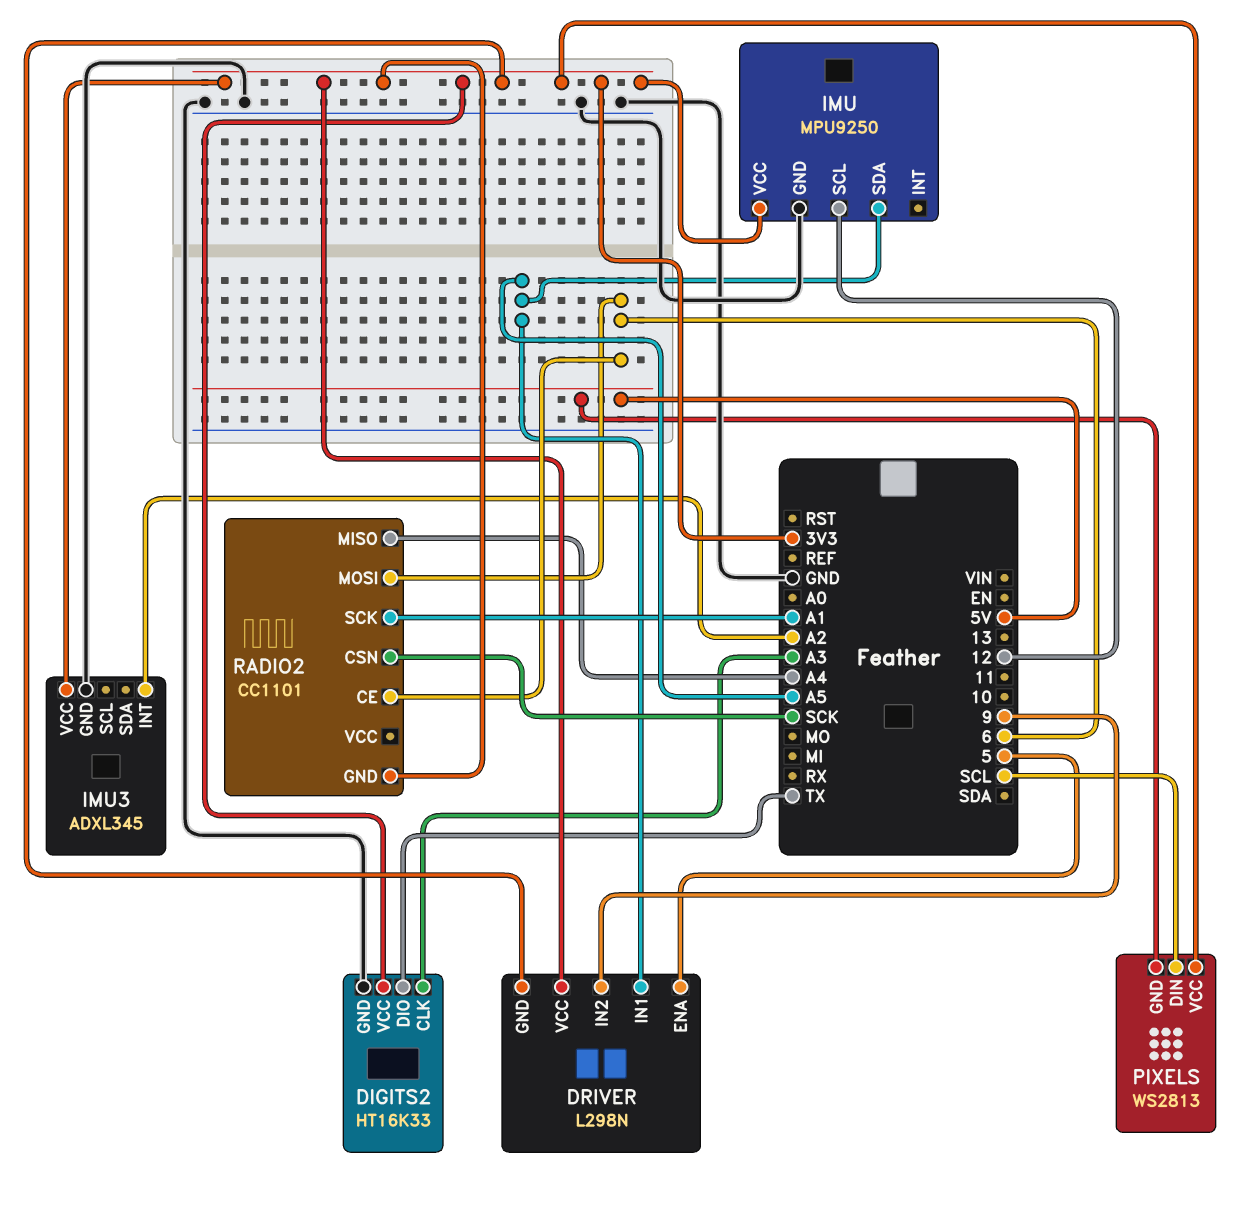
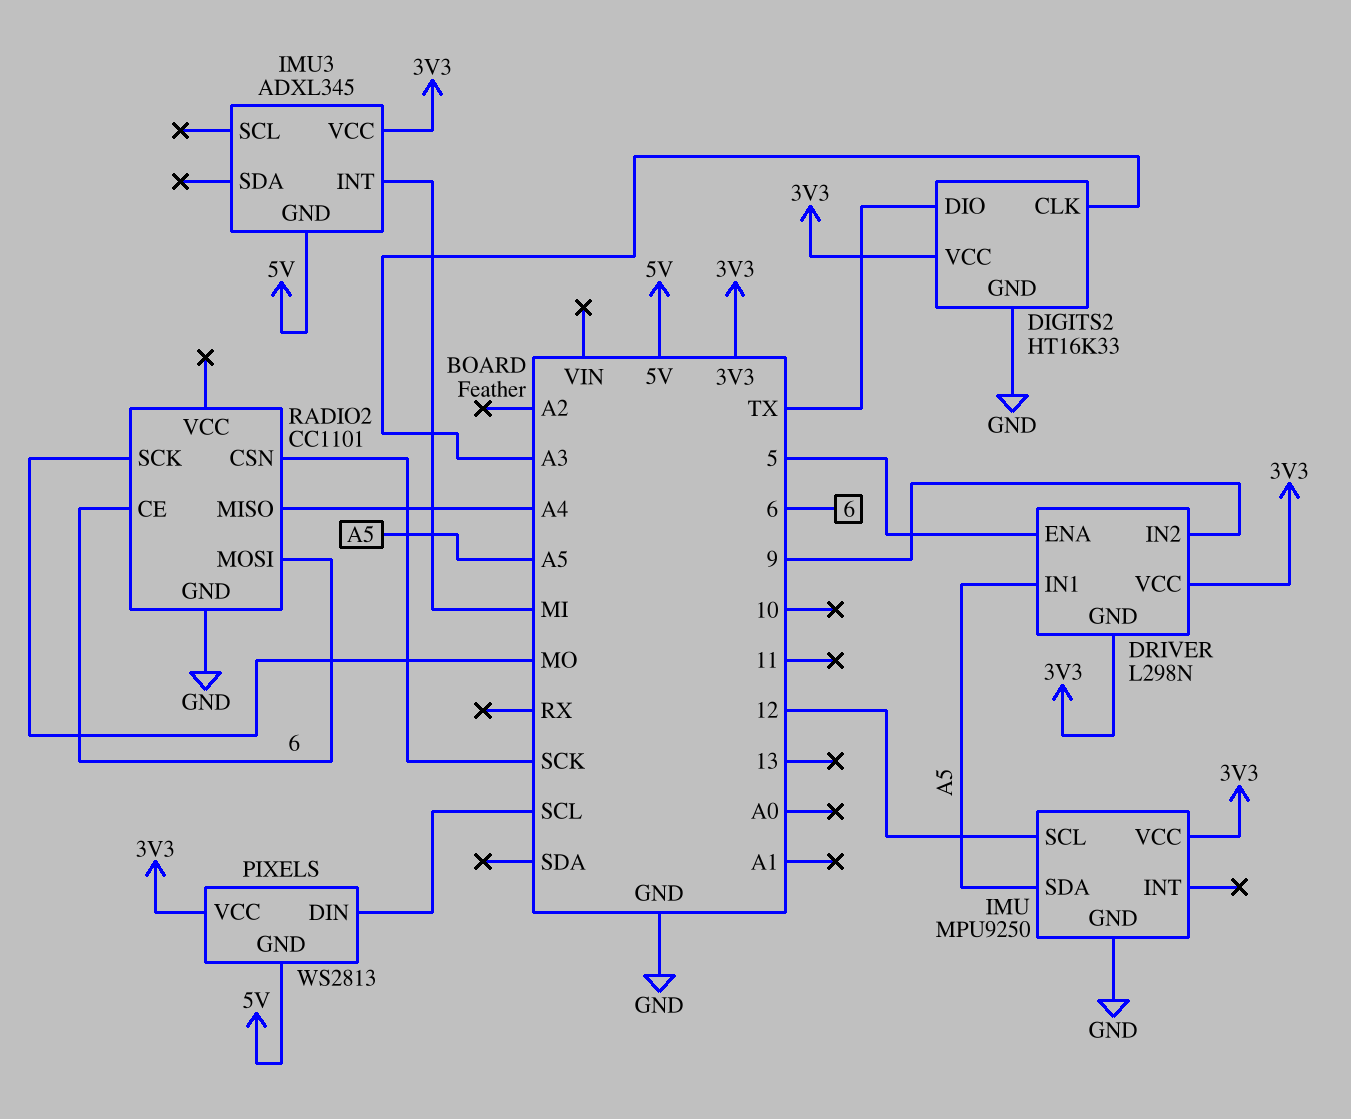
IMU3 pin GND: GND -> 5V
IMU3 pin INT: A2 -> MI
RADIO2 pin GND: 3V3 -> GND
RADIO2 pin SCK: A1 -> MO

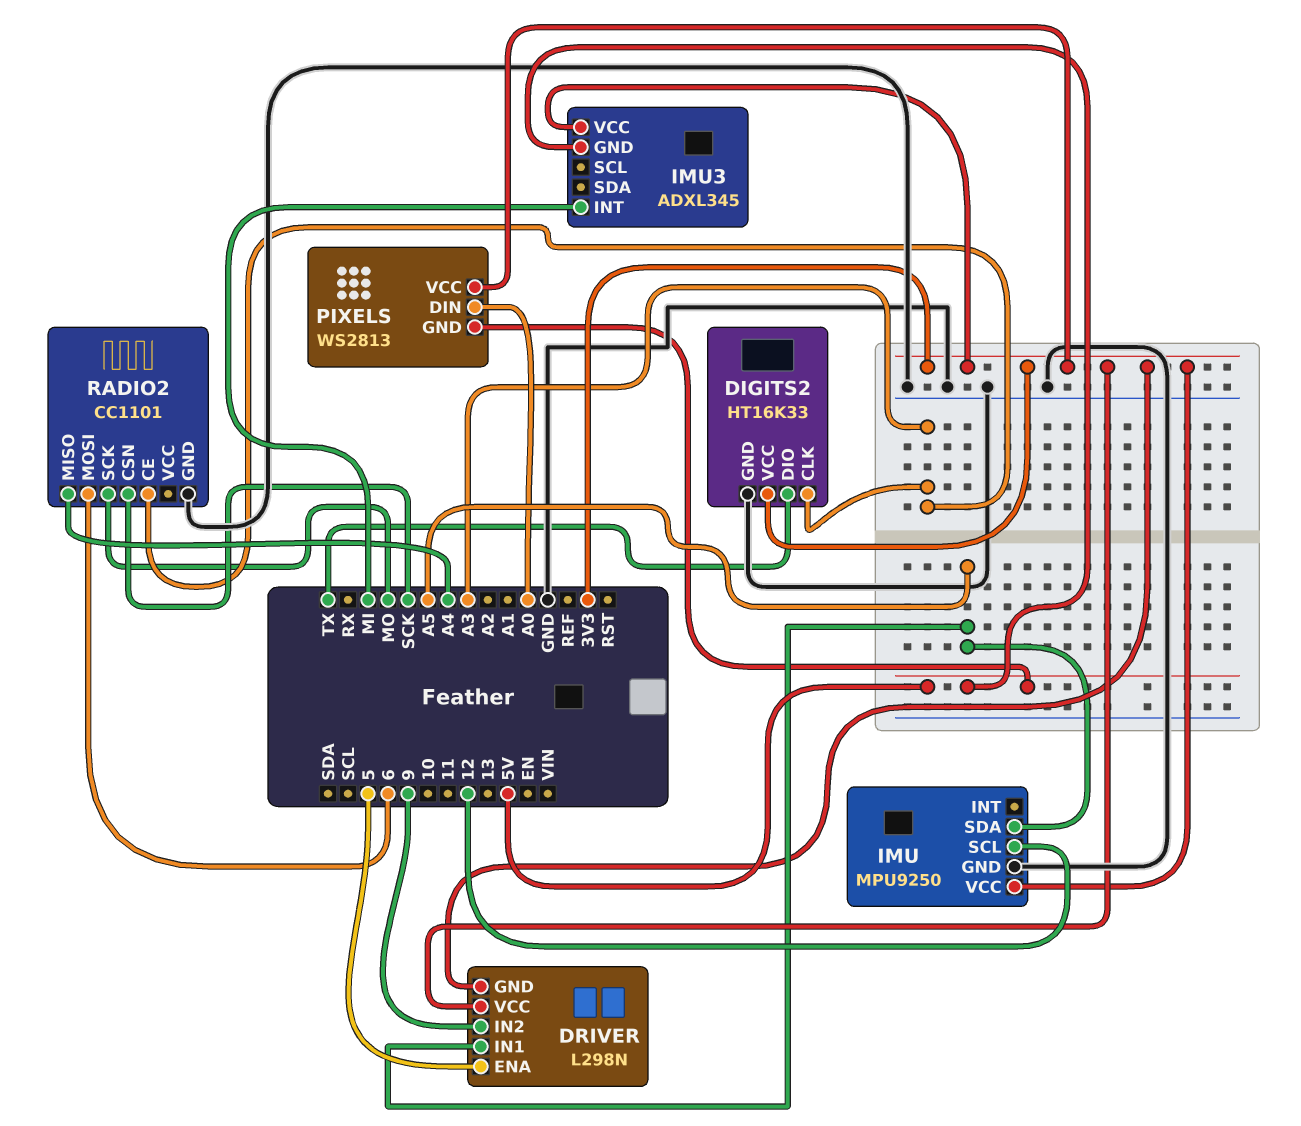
PIXELS pin DIN: SCL -> A0
RADIO2 pin CE: 6 -> A3

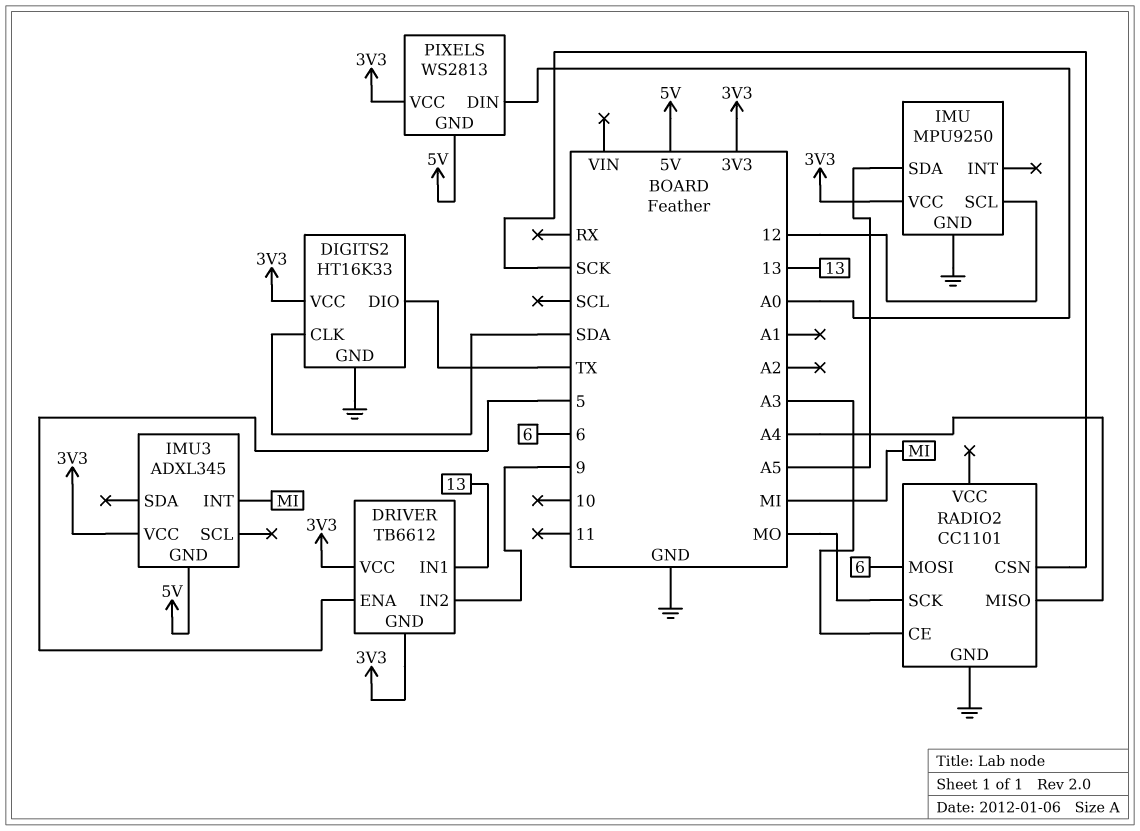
DIGITS2 pin CLK: A3 -> SDA
DRIVER: L298N -> TB6612
DRIVER pin IN1: A5 -> 13

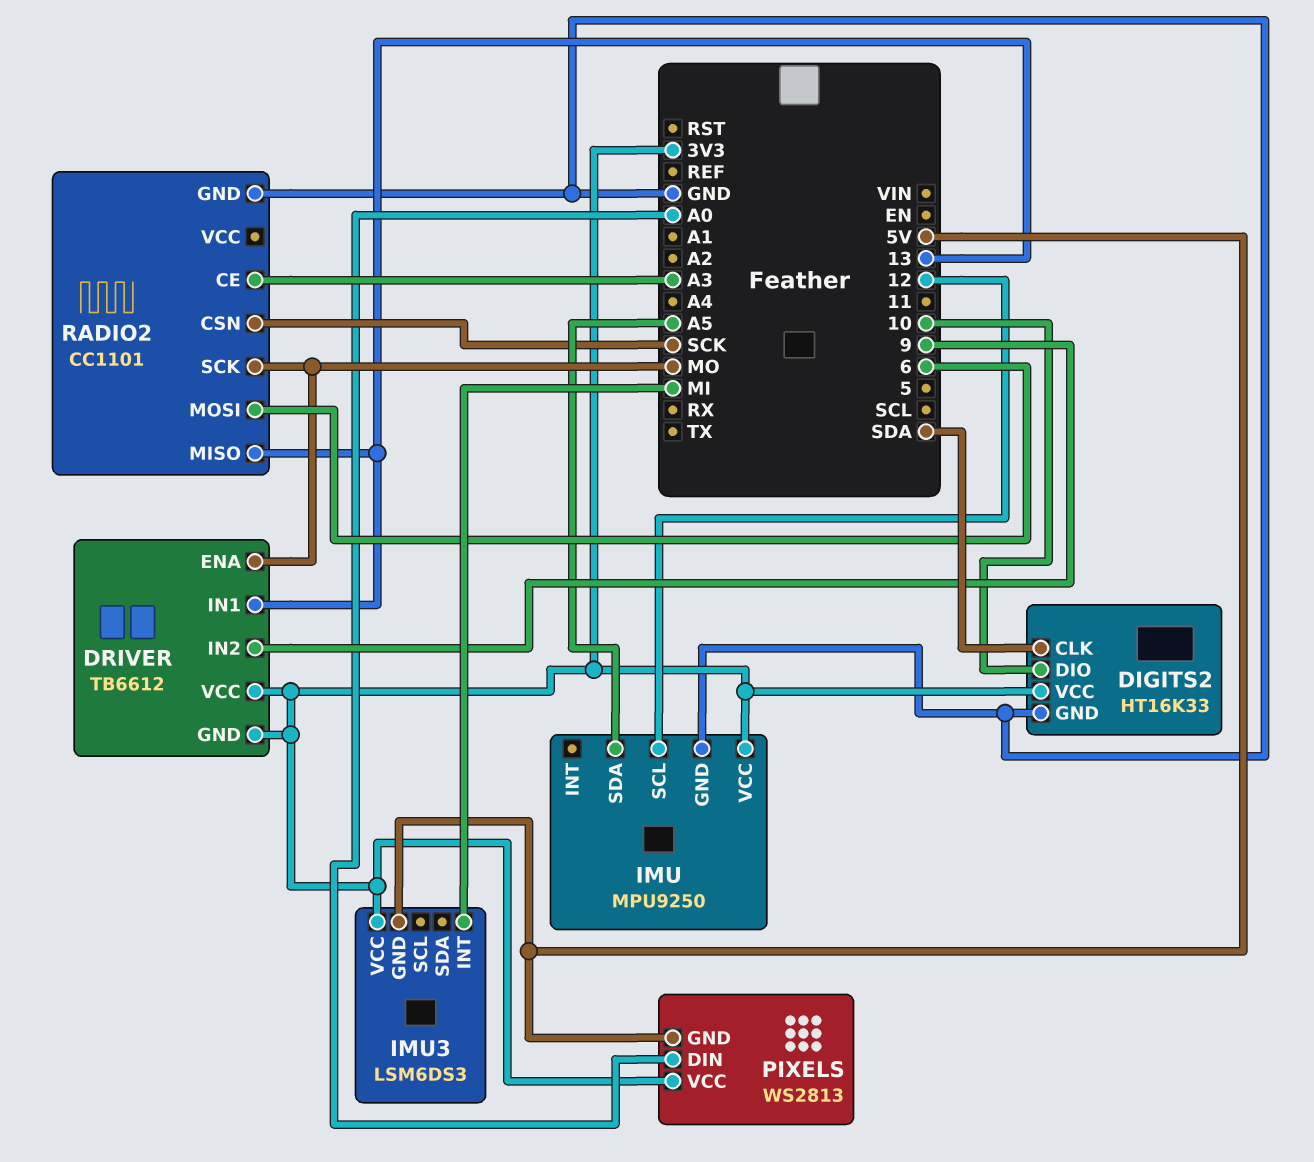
DIGITS2 pin DIO: TX -> 10
DRIVER pin ENA: 5 -> MO
IMU3: ADXL345 -> LSM6DS3
RADIO2 pin MISO: A4 -> 13

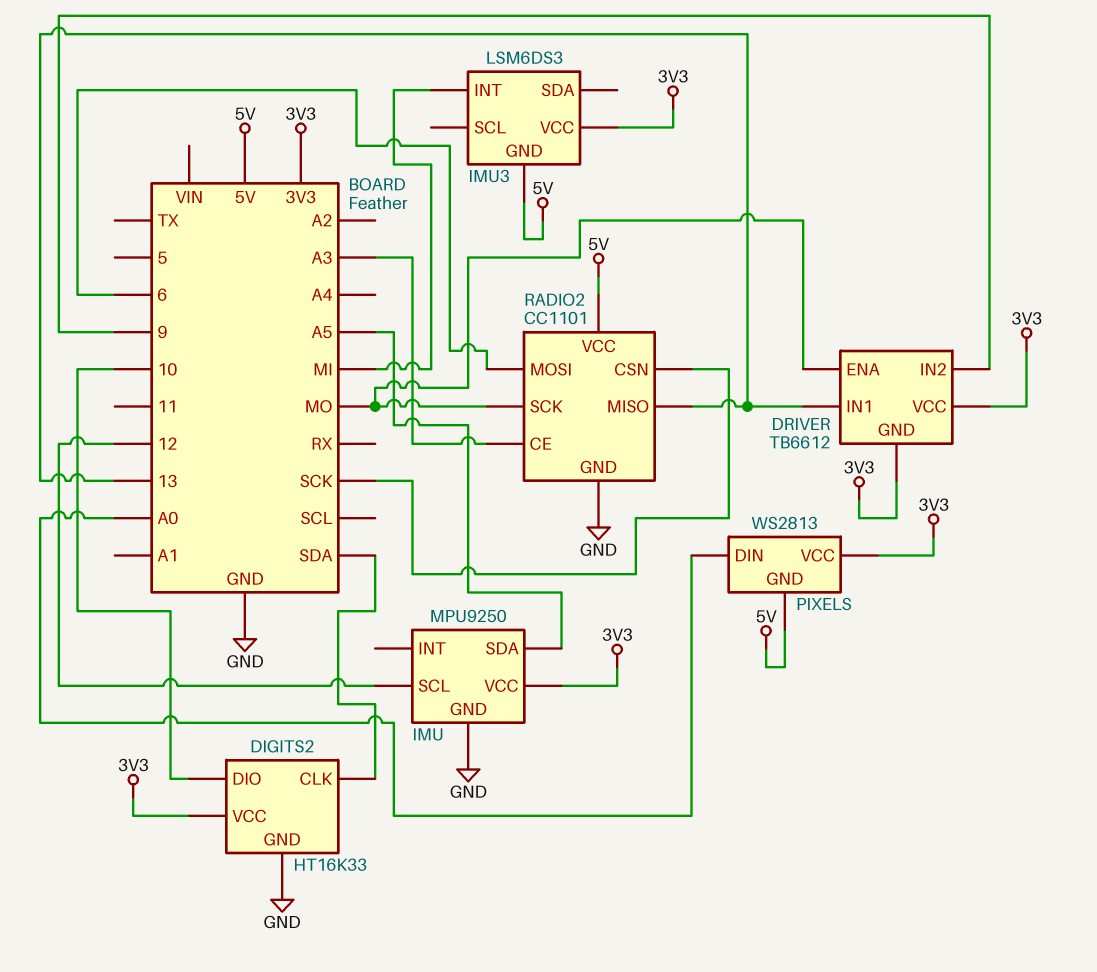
RADIO2 pin VCC: none -> 5V

